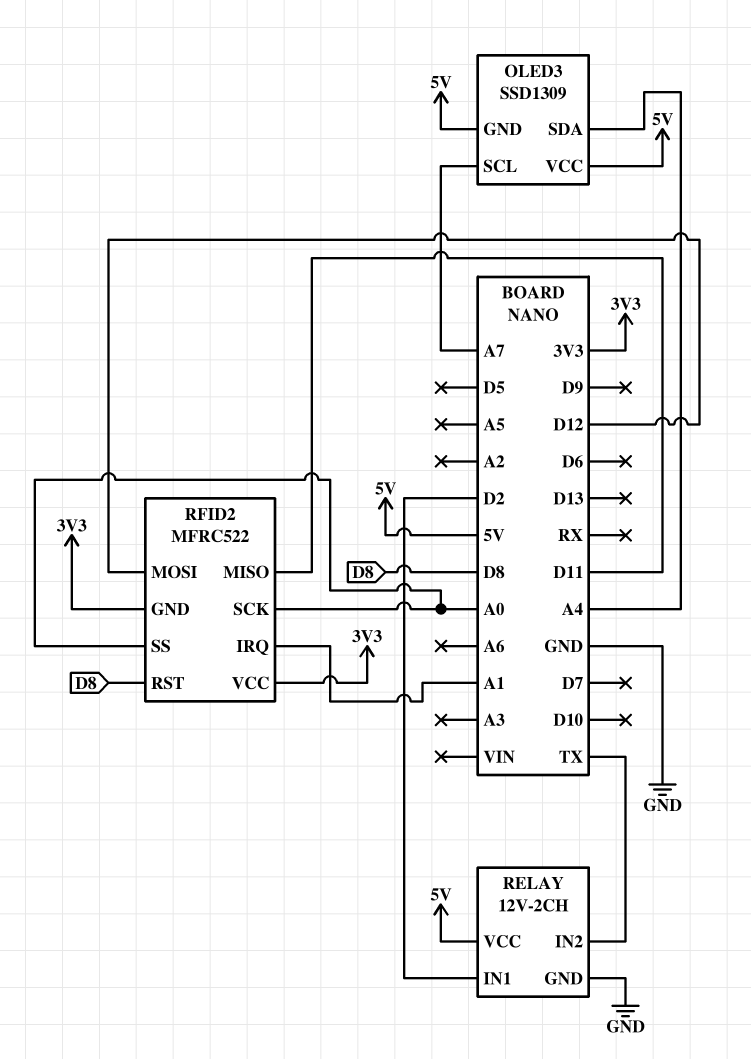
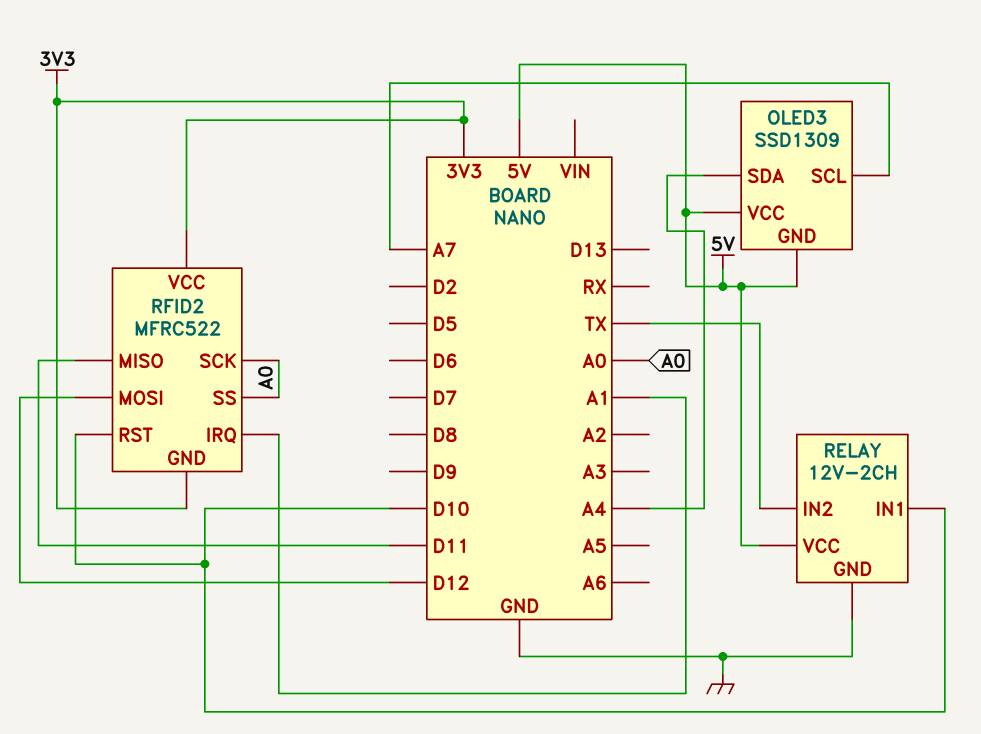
RELAY pin IN1: D2 -> D10
RFID2 pin RST: D8 -> D10

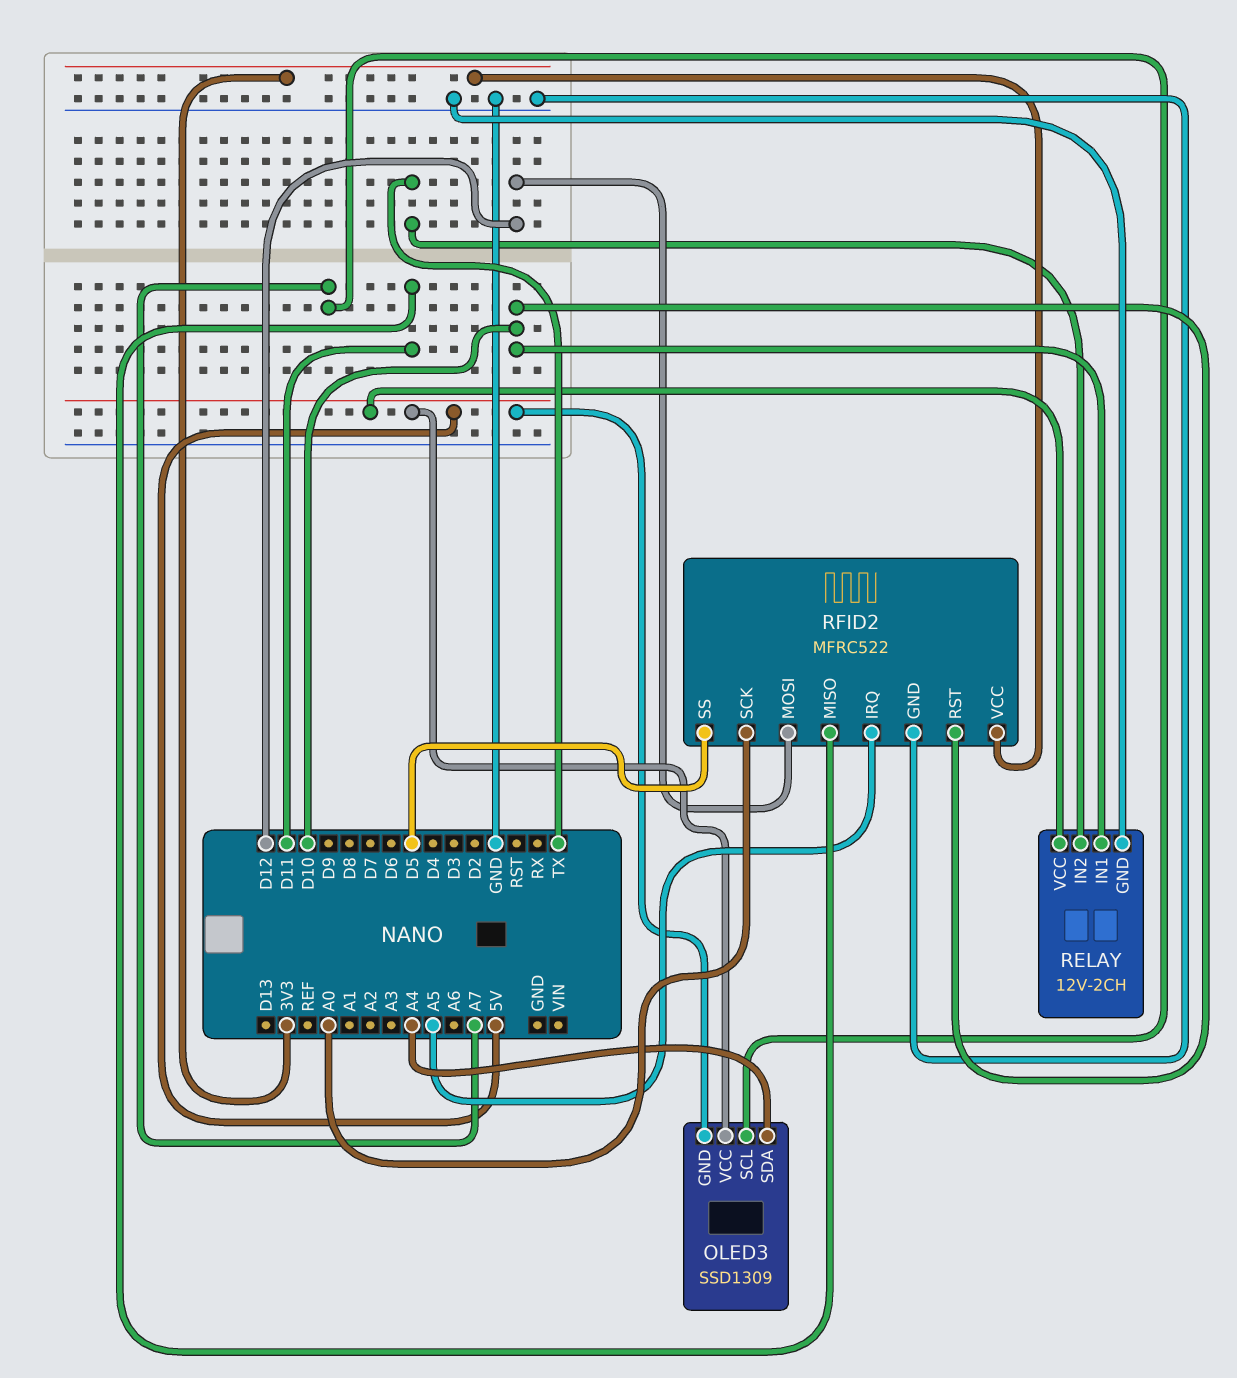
RFID2 pin GND: 3V3 -> GND
RFID2 pin IRQ: A1 -> A5
RFID2 pin SS: A0 -> D5

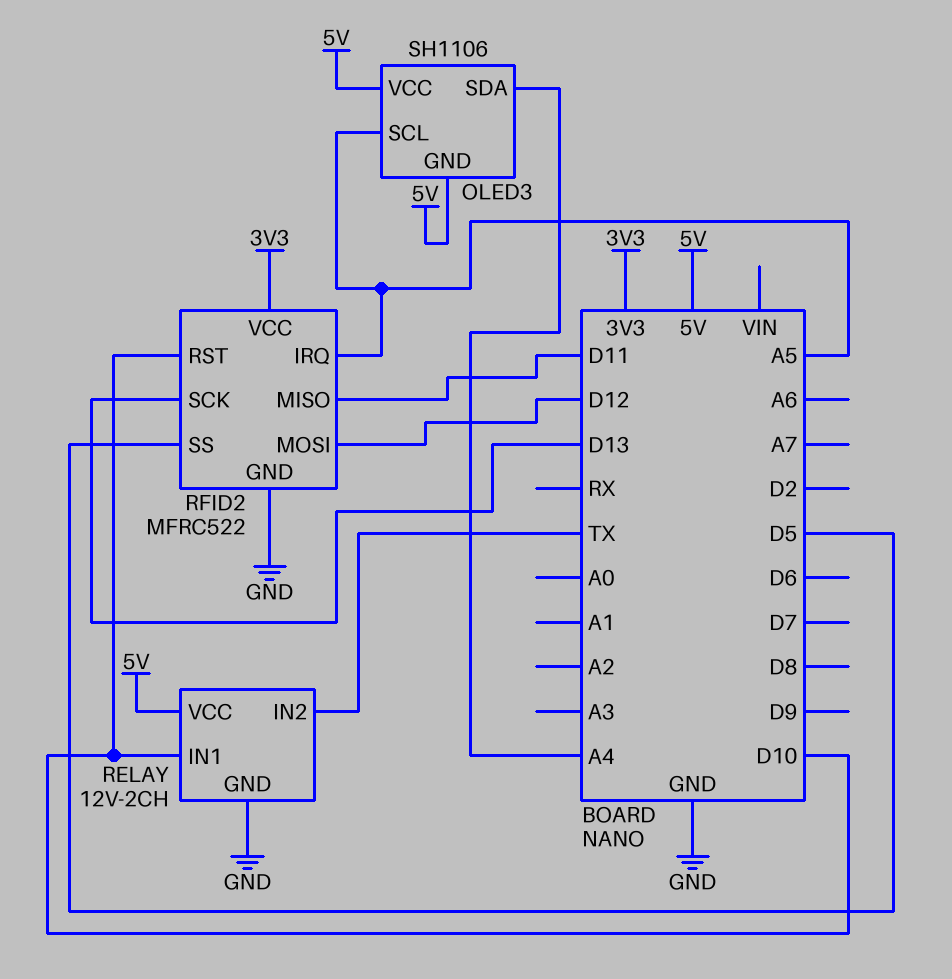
OLED3: SSD1309 -> SH1106
OLED3 pin SCL: A7 -> A5
RFID2 pin SCK: A0 -> D13

